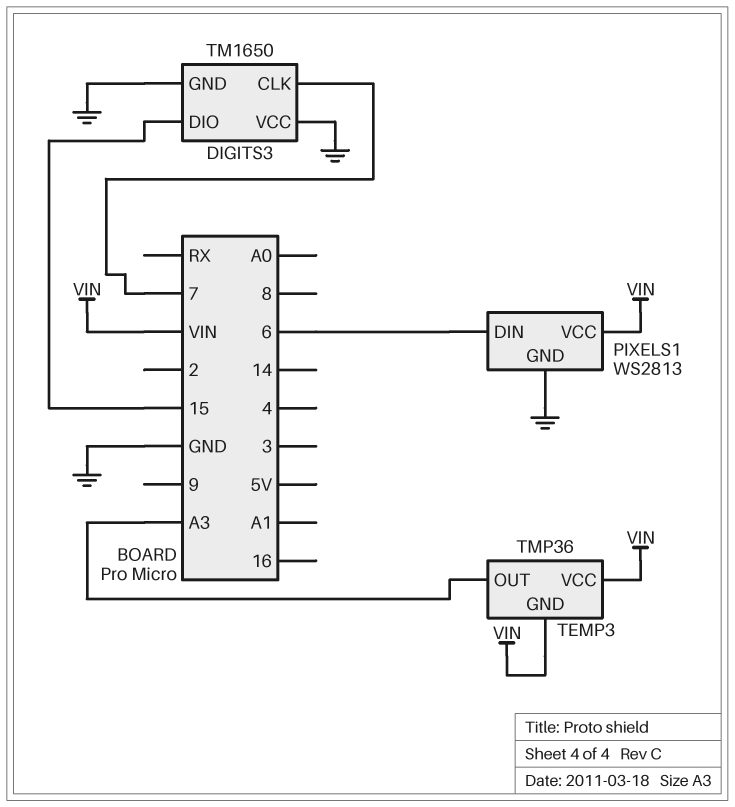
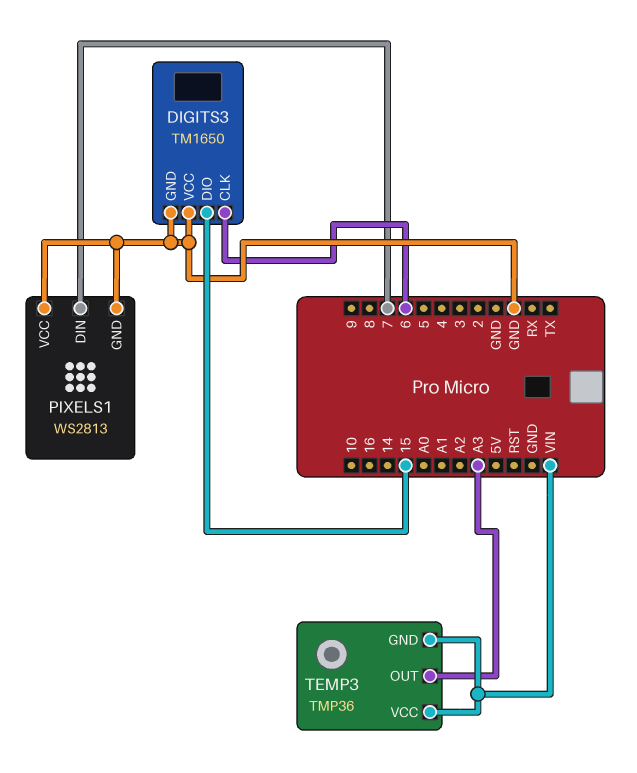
DIGITS3 pin CLK: 7 -> 6
PIXELS1 pin DIN: 6 -> 7
PIXELS1 pin VCC: VIN -> GND

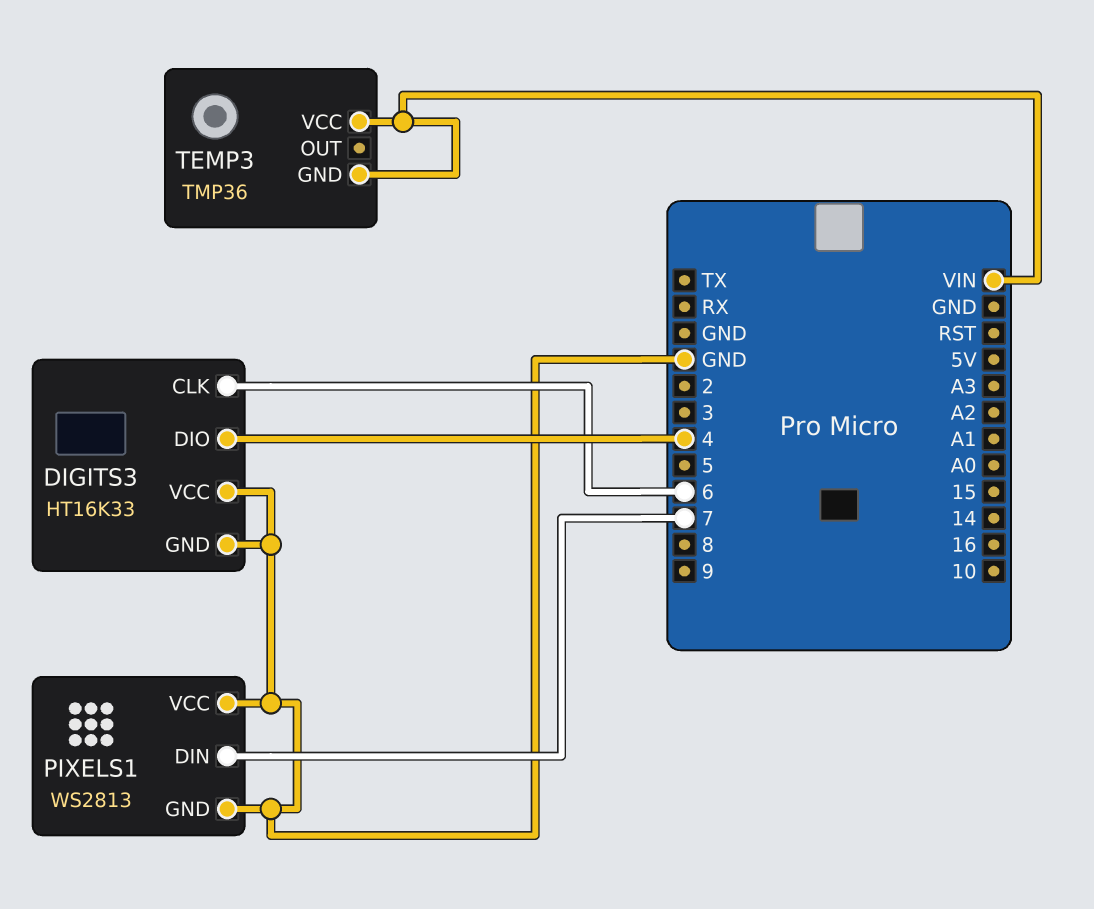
DIGITS3: TM1650 -> HT16K33
DIGITS3 pin DIO: 15 -> 4
TEMP3 pin OUT: A3 -> none

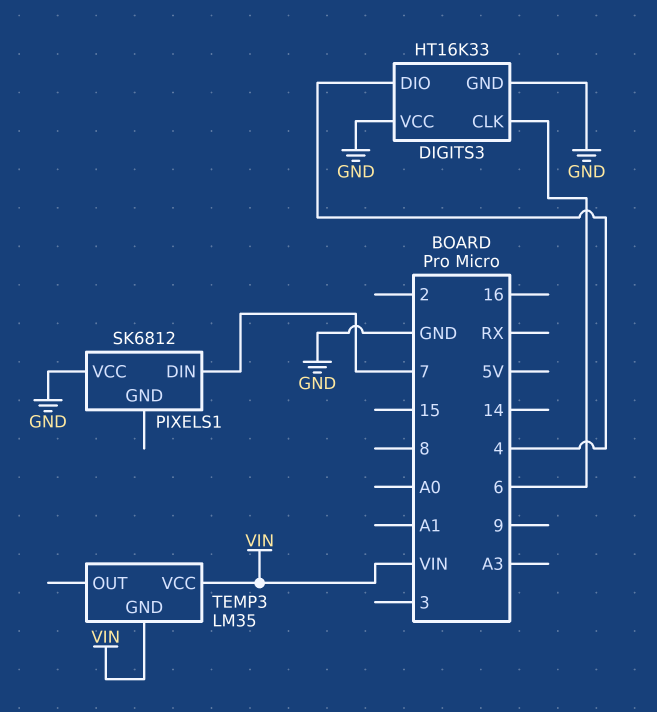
PIXELS1: WS2813 -> SK6812
PIXELS1 pin GND: GND -> none
TEMP3: TMP36 -> LM35

